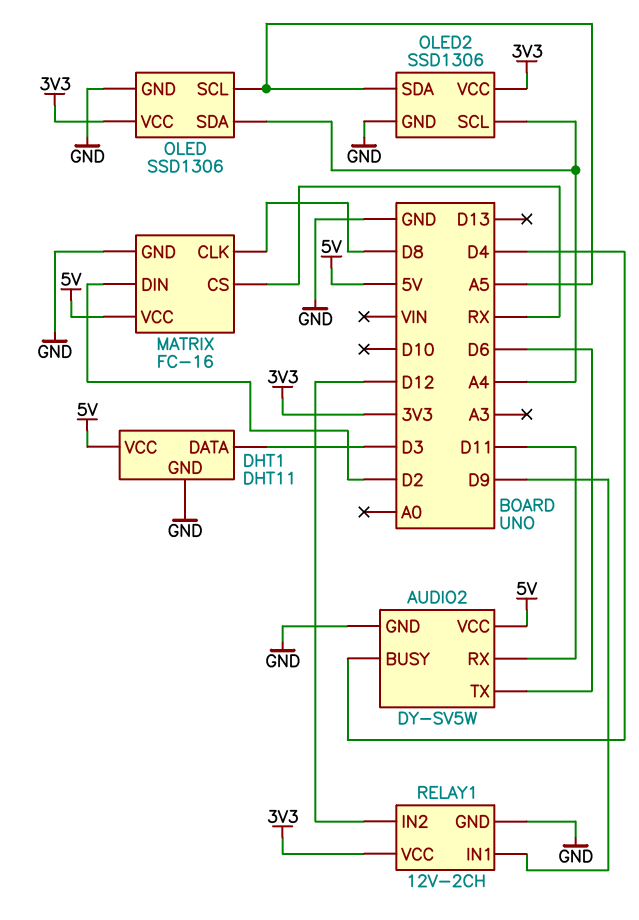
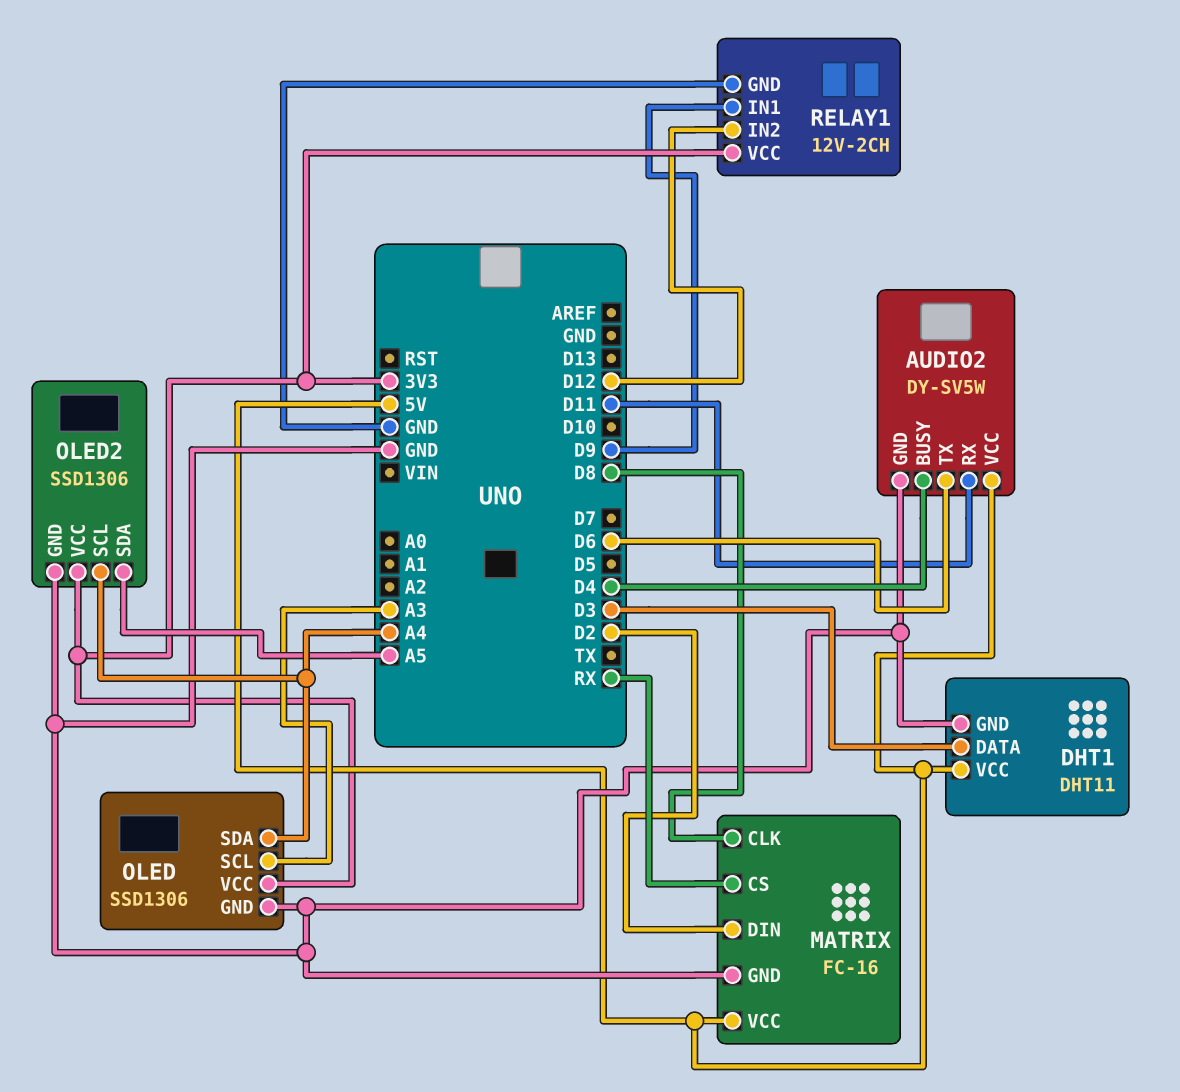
OLED pin SCL: A5 -> A3

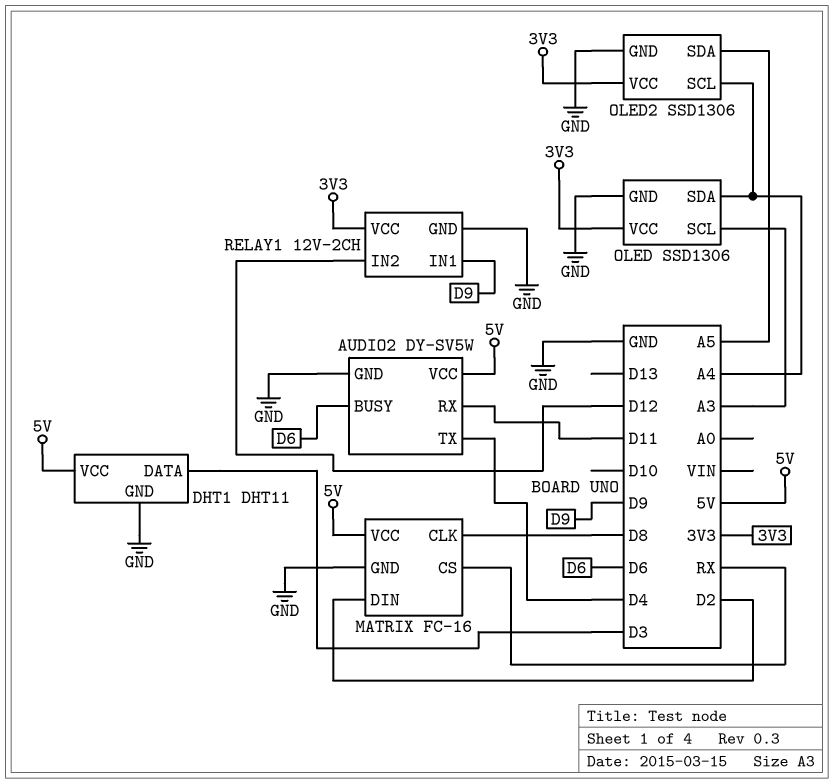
AUDIO2 pin BUSY: D4 -> D6
AUDIO2 pin TX: D6 -> D4

